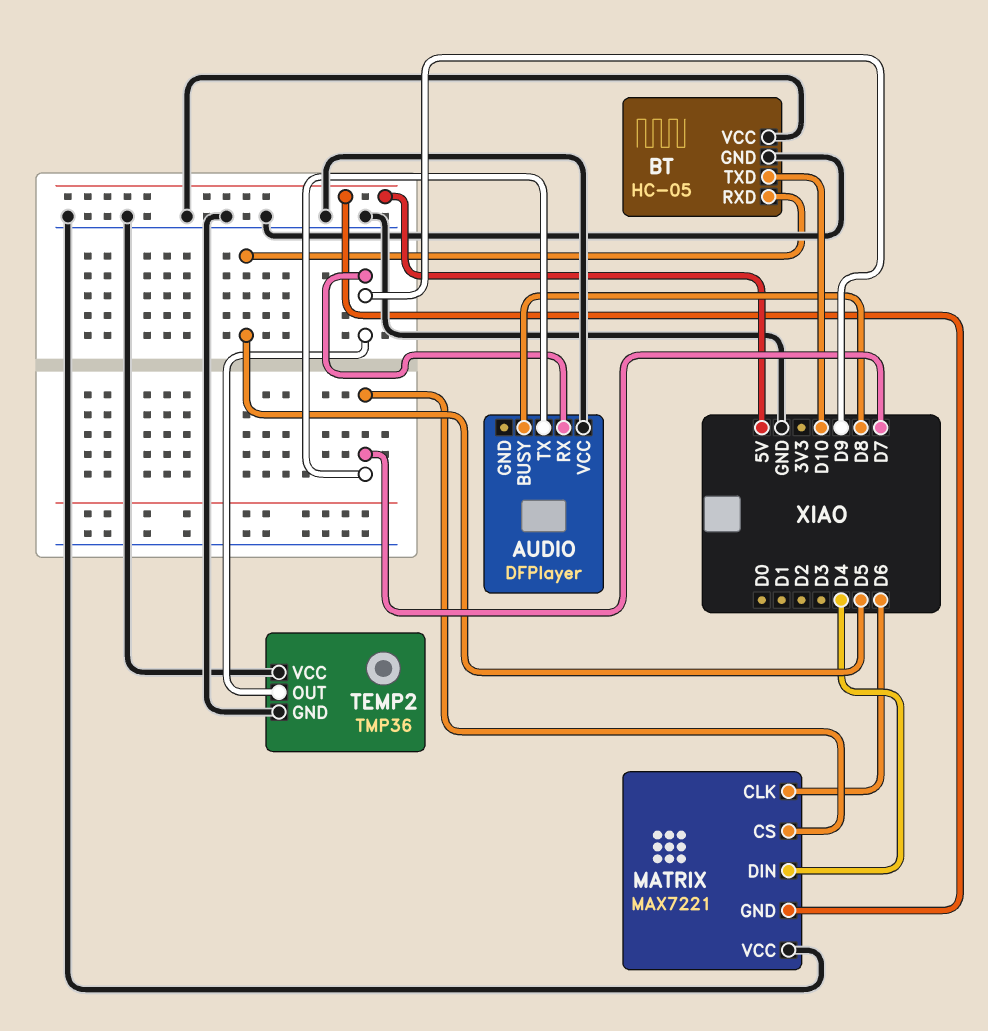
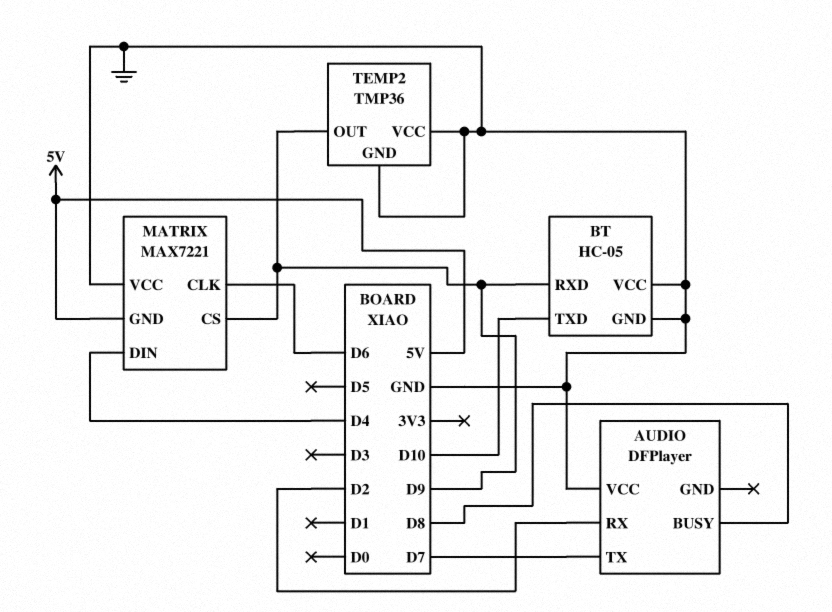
AUDIO pin RX: D9 -> D2
BT pin RXD: D5 -> D9
MATRIX pin CS: D7 -> D9

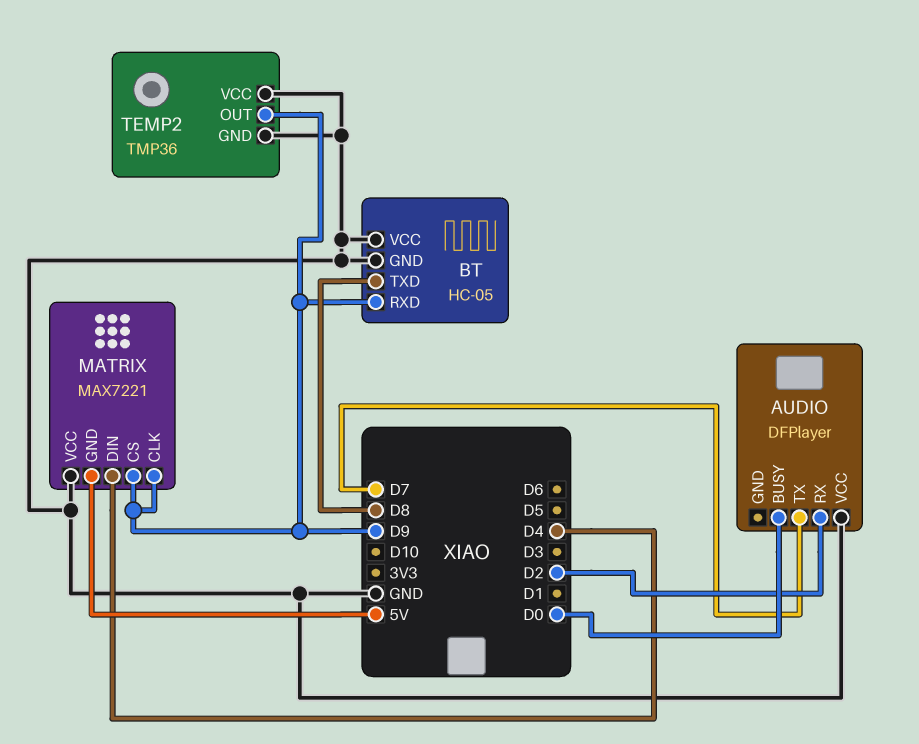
AUDIO pin BUSY: D8 -> D0
BT pin TXD: D10 -> D8
MATRIX pin CLK: D6 -> D9

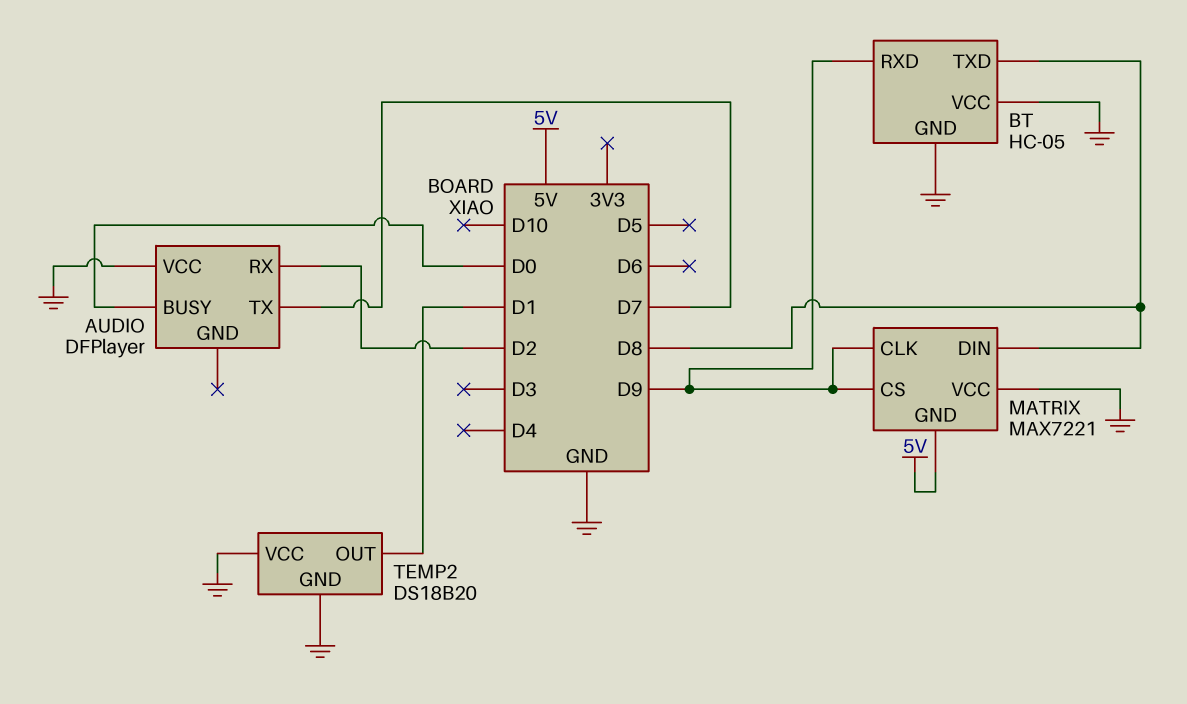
MATRIX pin DIN: D4 -> D8
TEMP2: TMP36 -> DS18B20
TEMP2 pin OUT: D9 -> D1

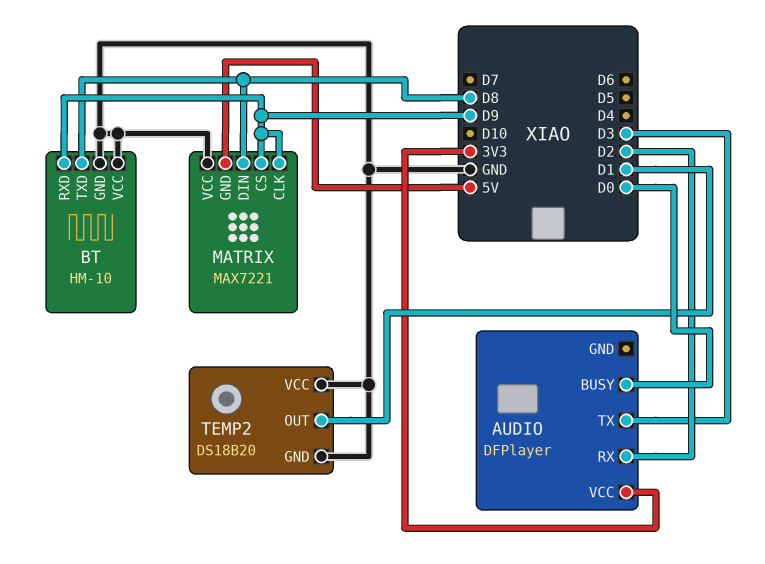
AUDIO pin TX: D7 -> D3
AUDIO pin VCC: GND -> 3V3
BT: HC-05 -> HM-10

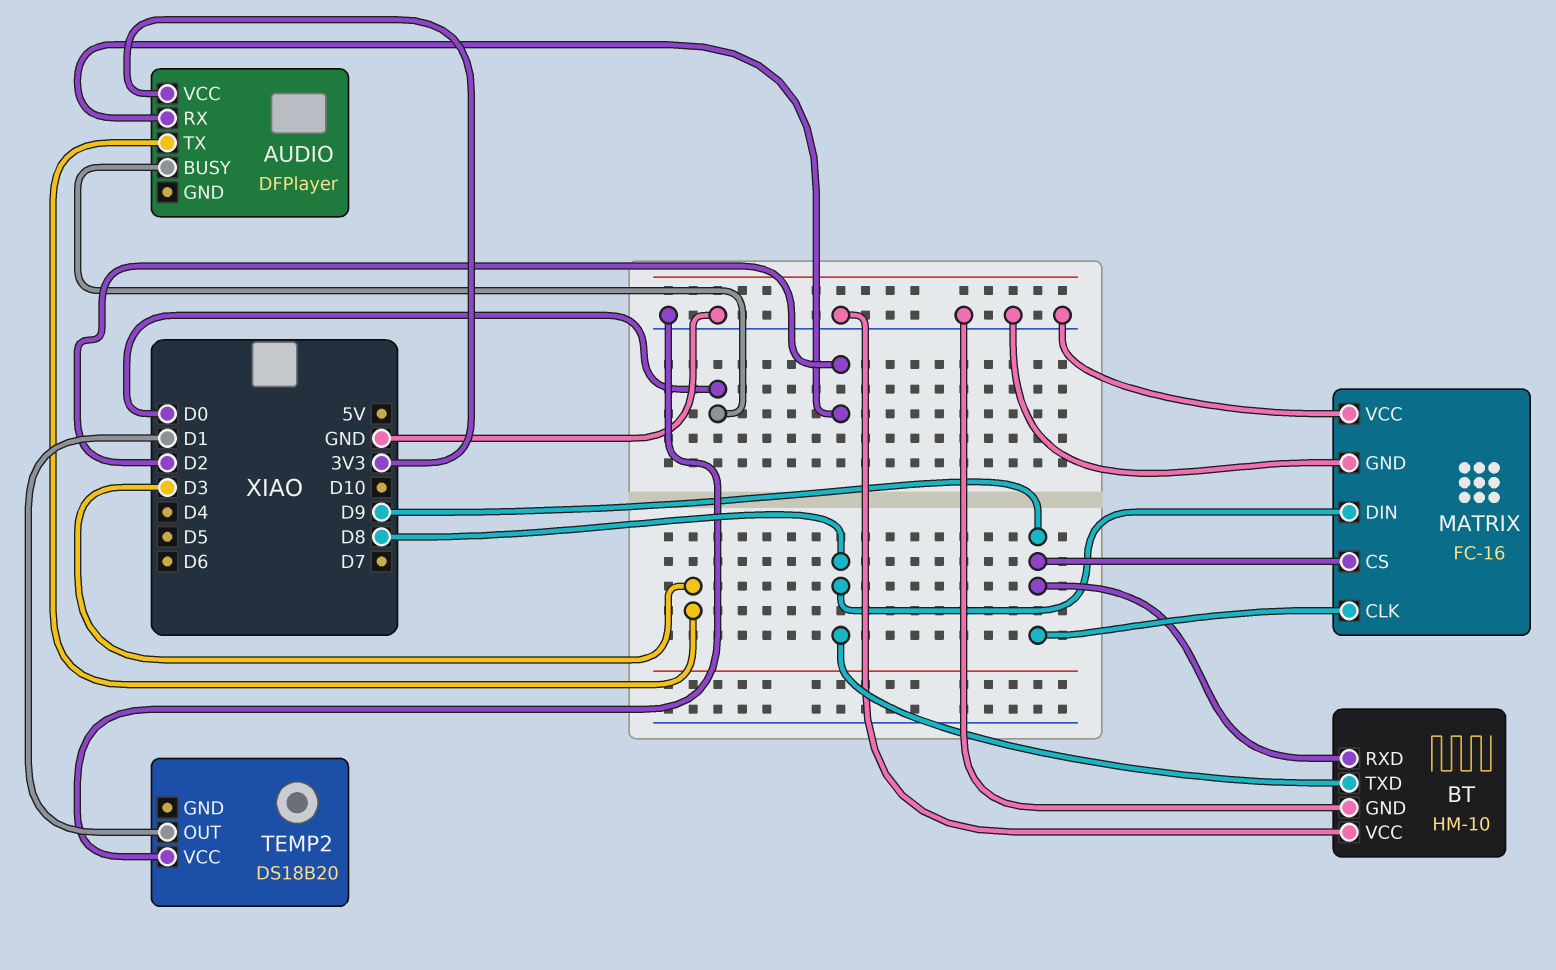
MATRIX: MAX7221 -> FC-16
MATRIX pin GND: 5V -> GND
TEMP2 pin GND: GND -> none

